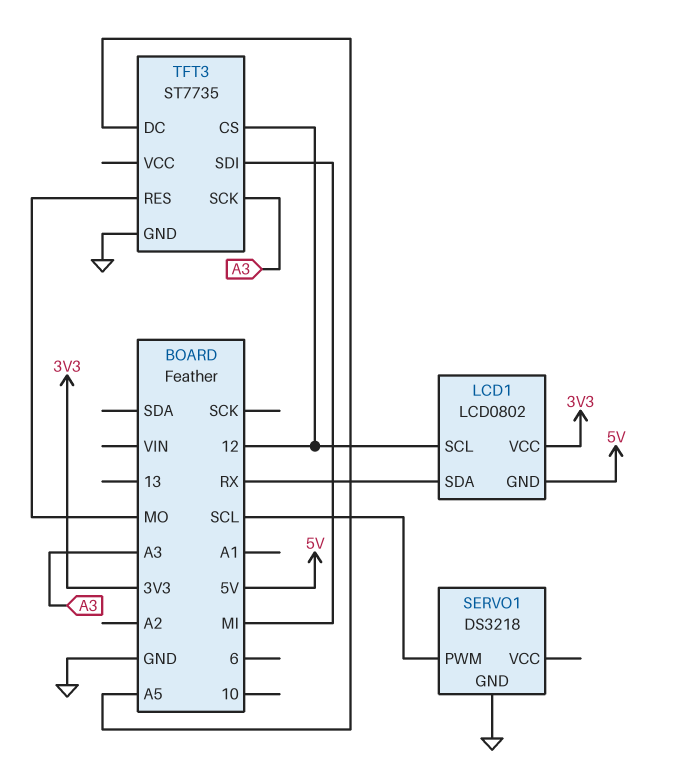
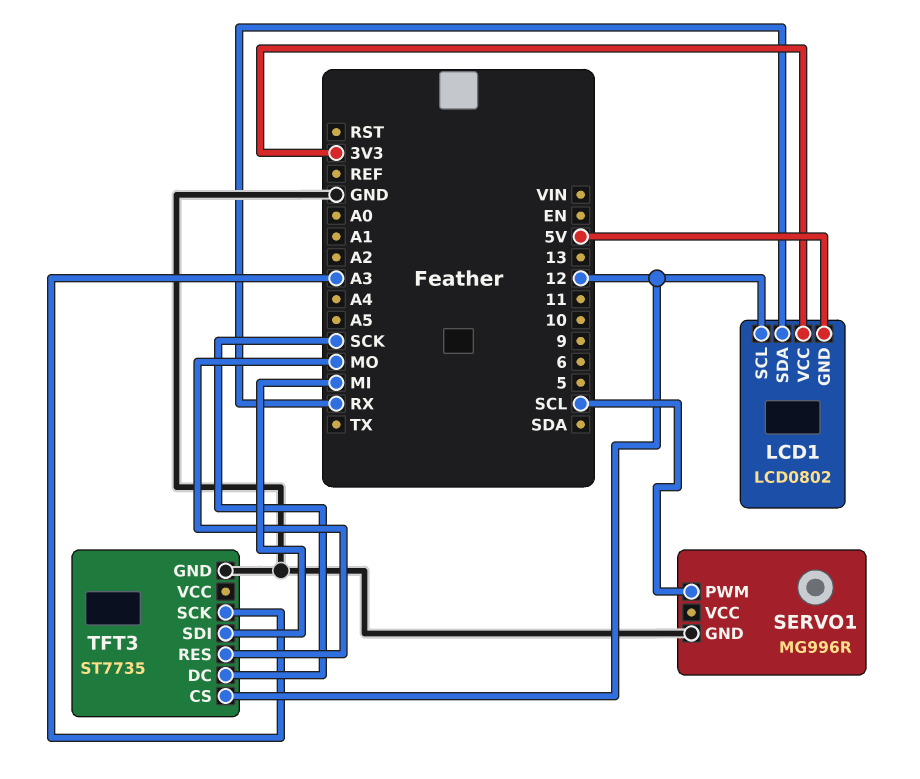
SERVO1: DS3218 -> MG996R
TFT3 pin DC: A5 -> SCK

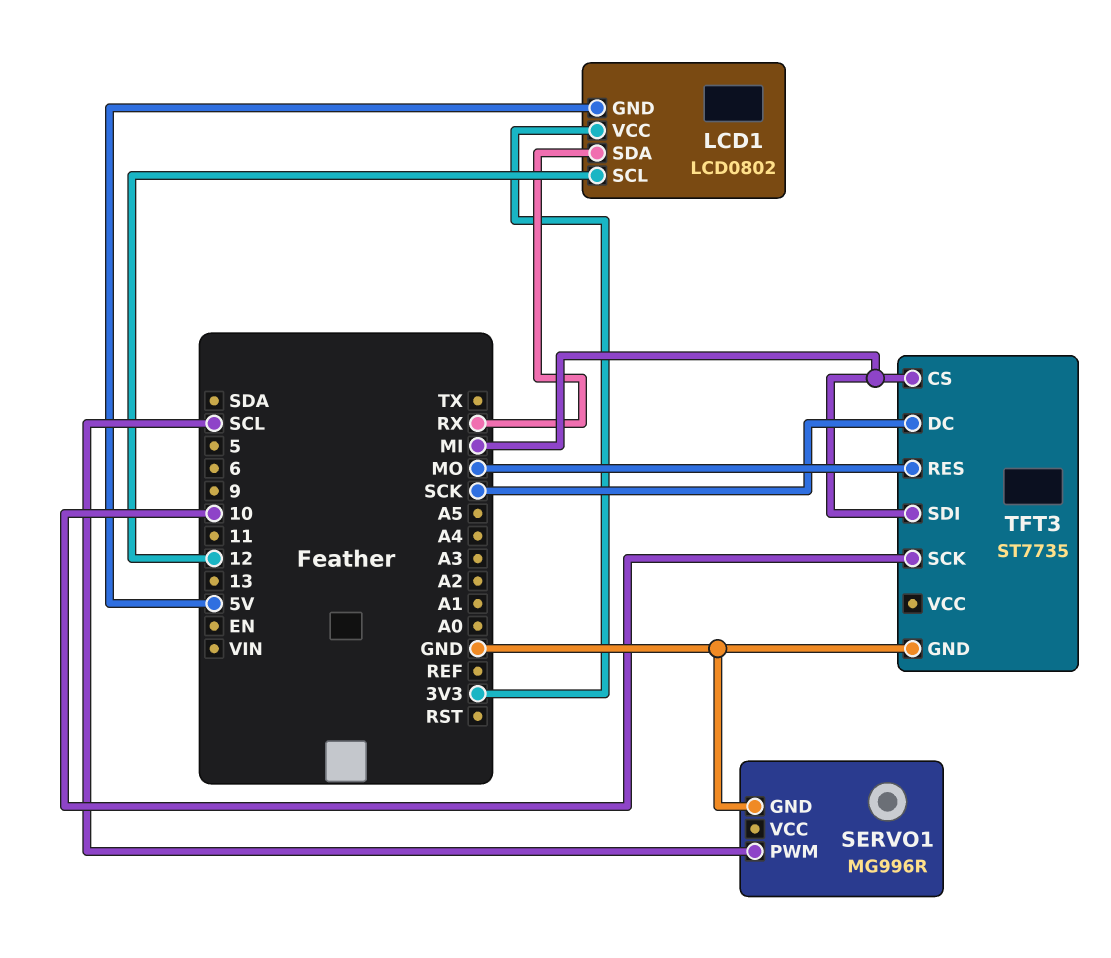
TFT3 pin CS: 12 -> MI
TFT3 pin SCK: A3 -> 10

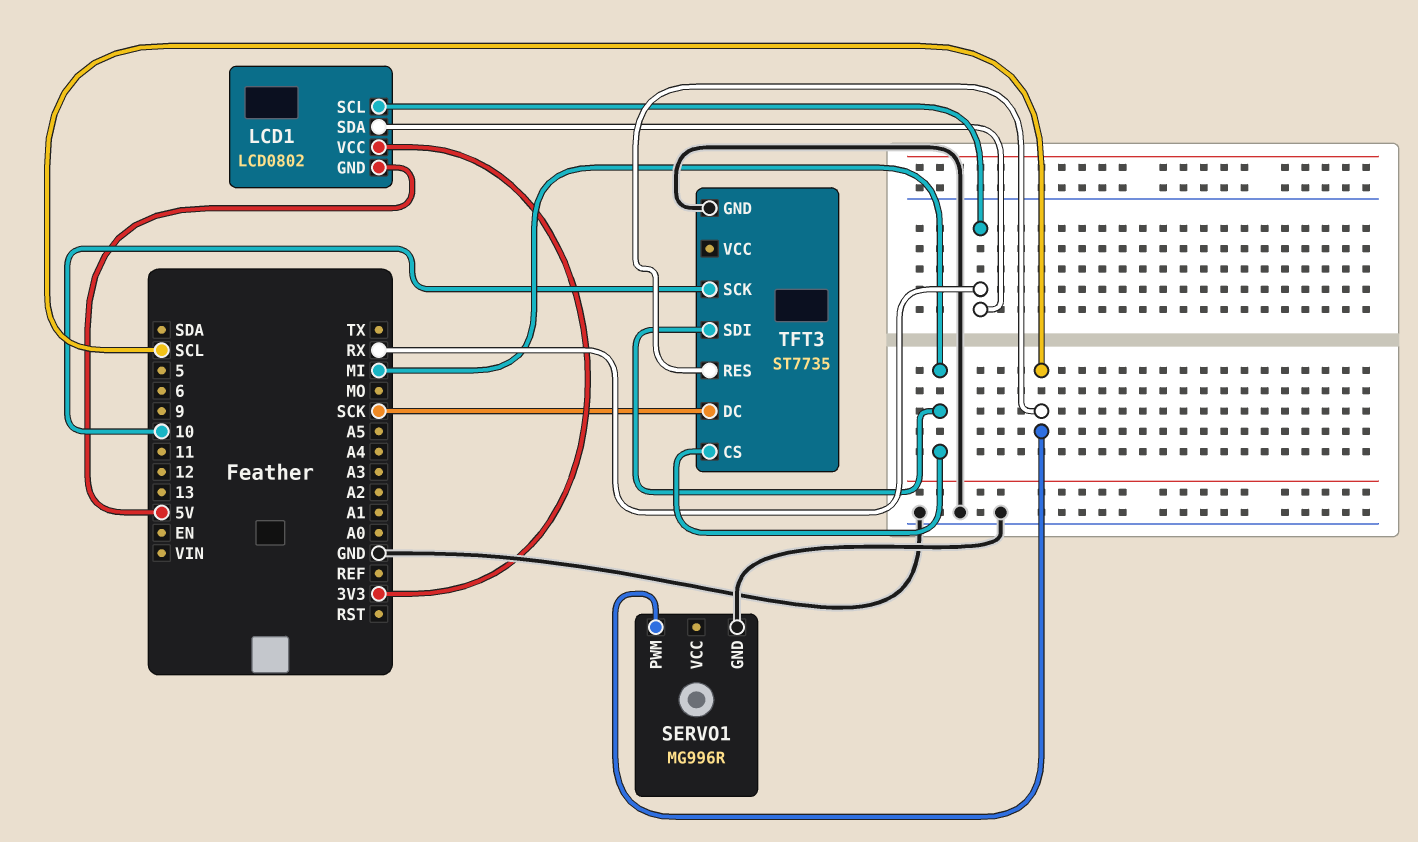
LCD1 pin SCL: 12 -> RX
TFT3 pin RES: MO -> SCL

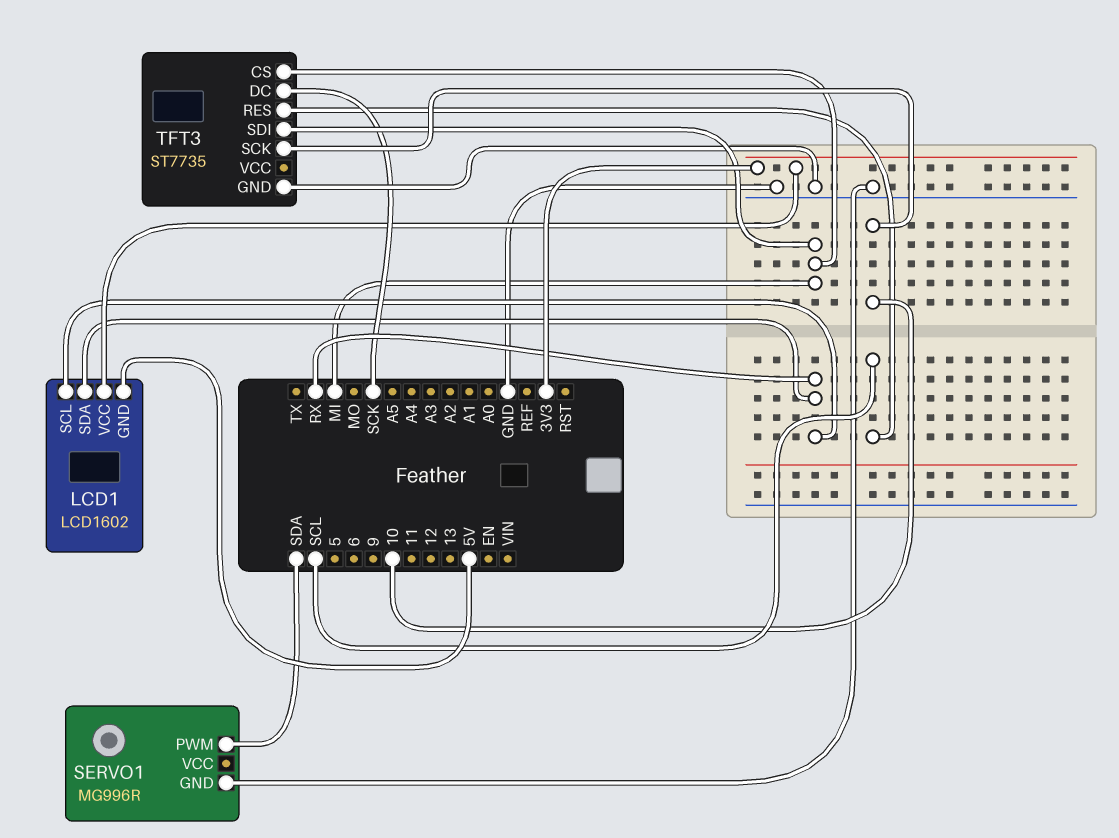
LCD1: LCD0802 -> LCD1602
SERVO1 pin PWM: SCL -> SDA

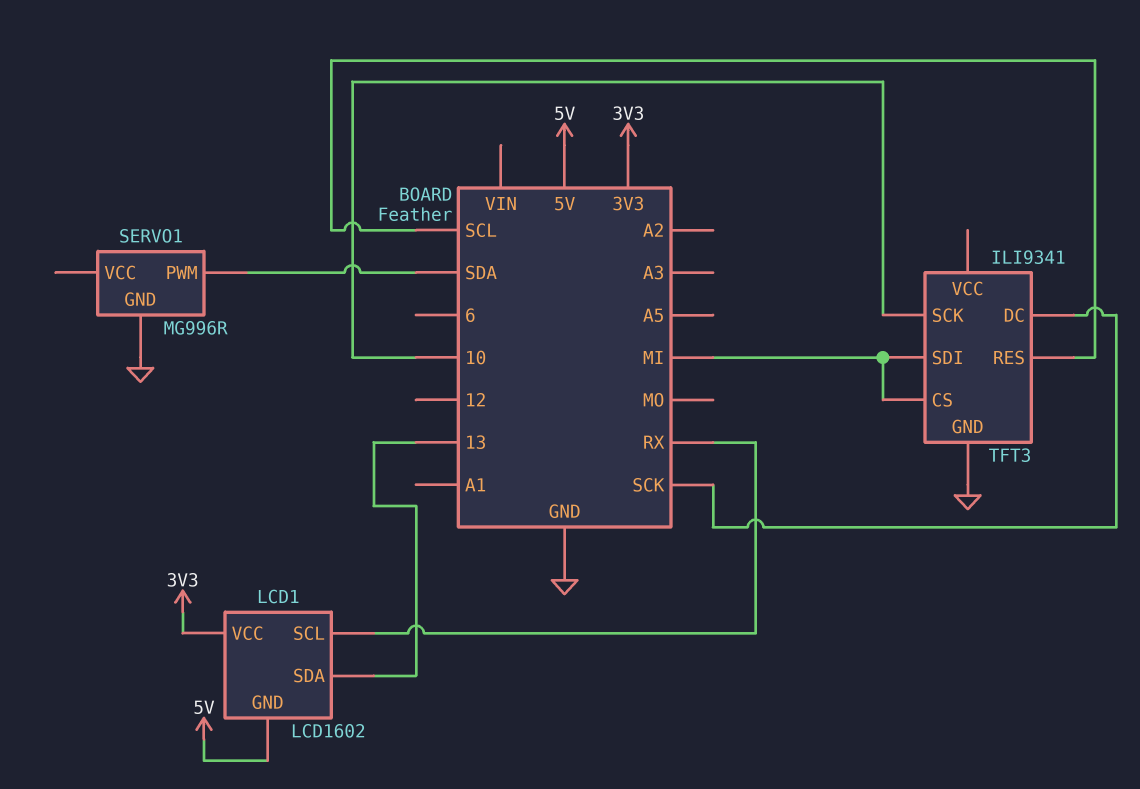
LCD1 pin SDA: RX -> 13
TFT3: ST7735 -> ILI9341

